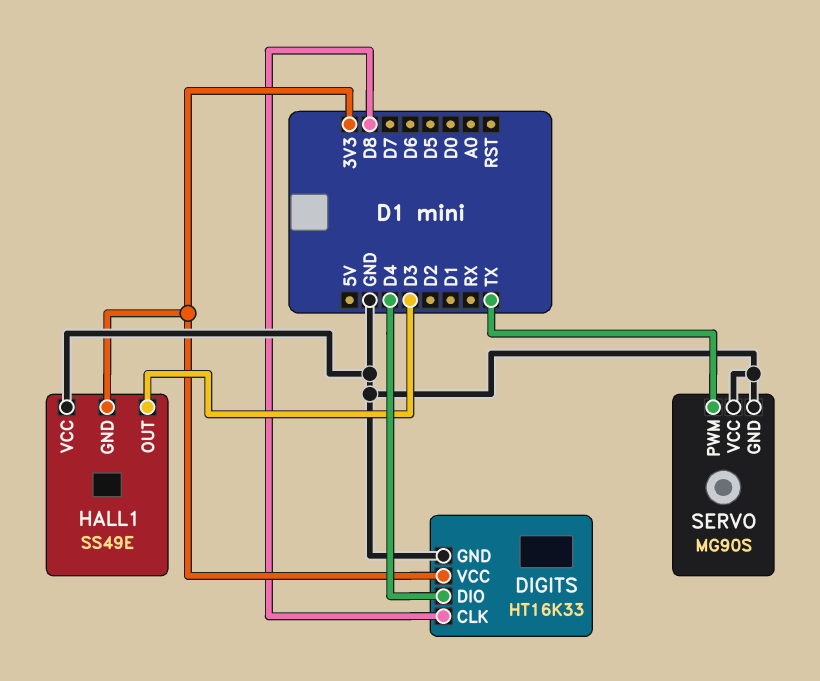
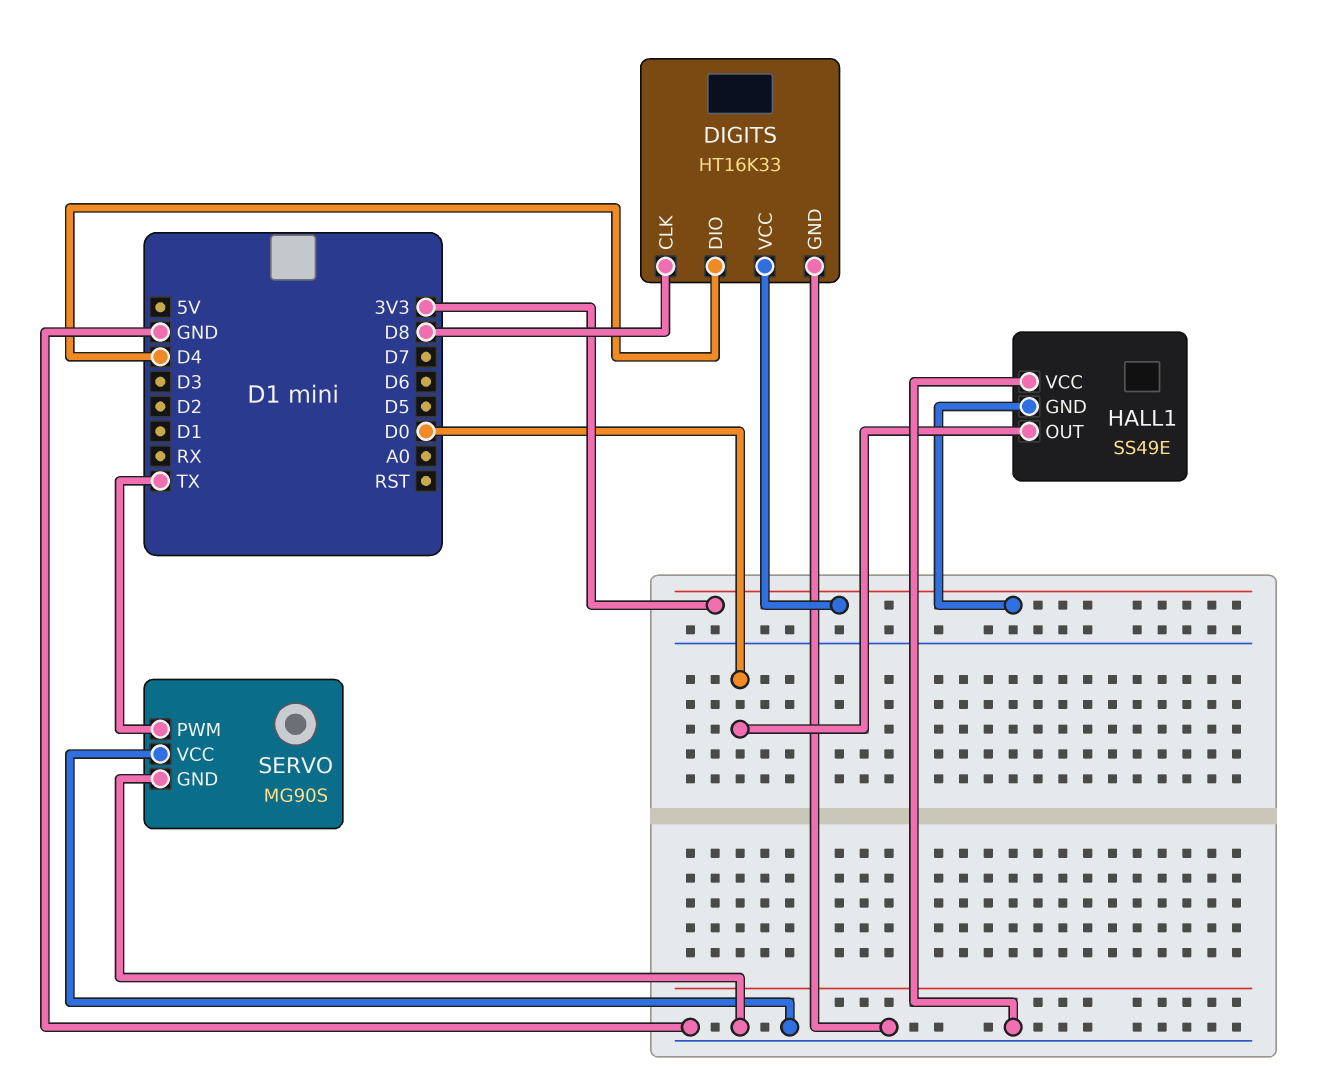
HALL1 pin OUT: D3 -> D0

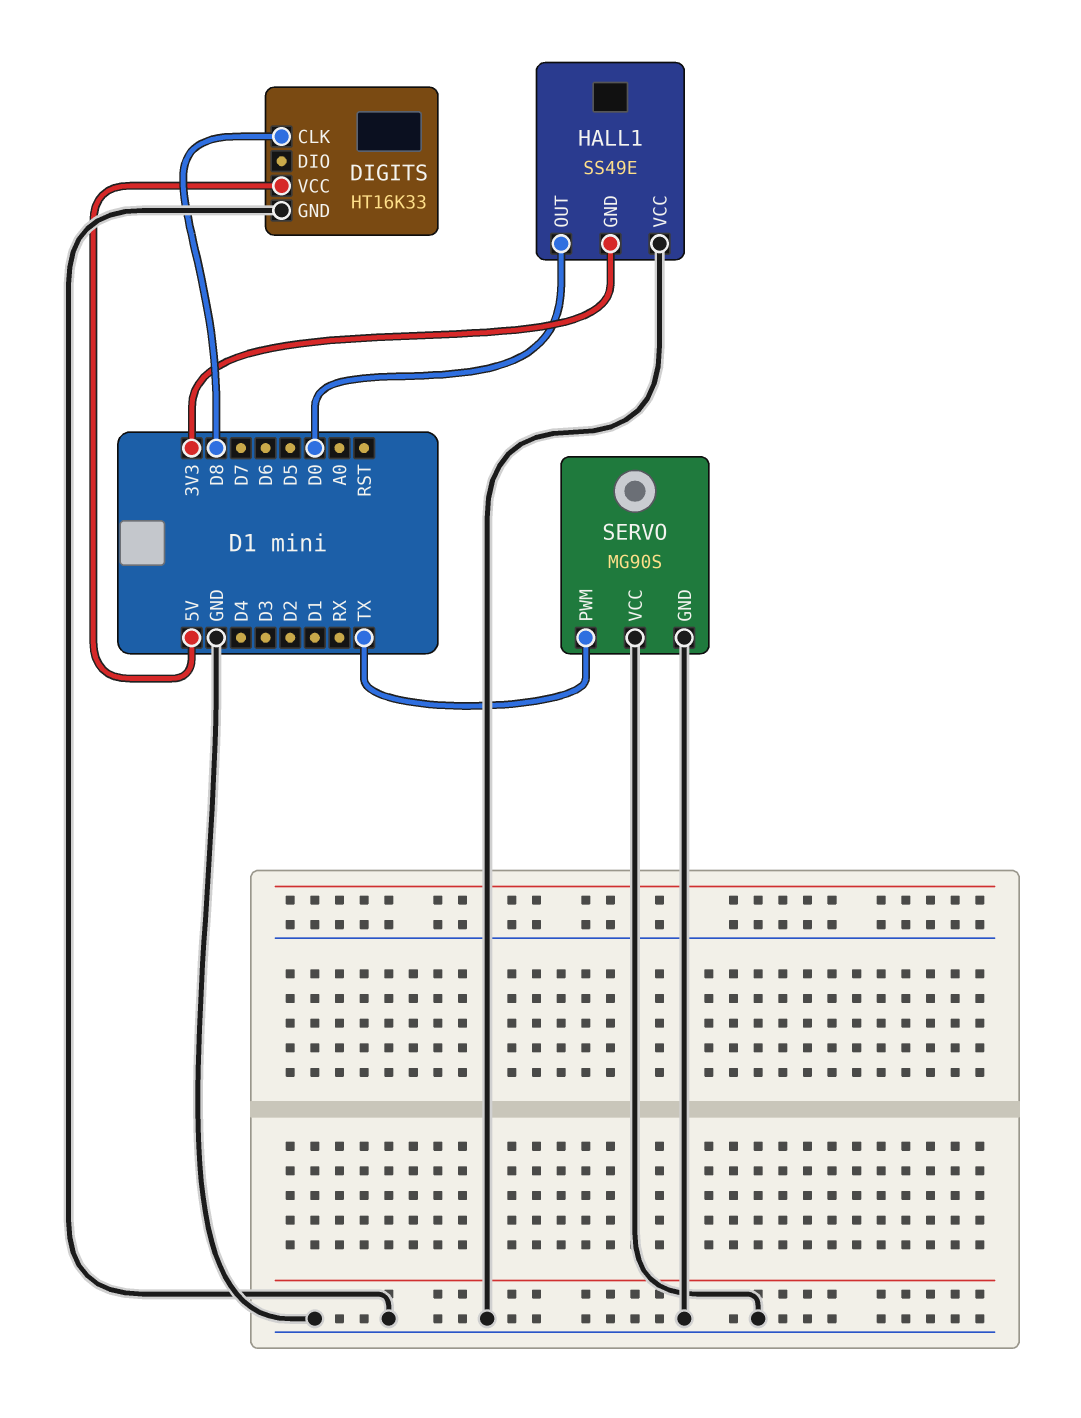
DIGITS pin DIO: D4 -> none
DIGITS pin VCC: 3V3 -> 5V

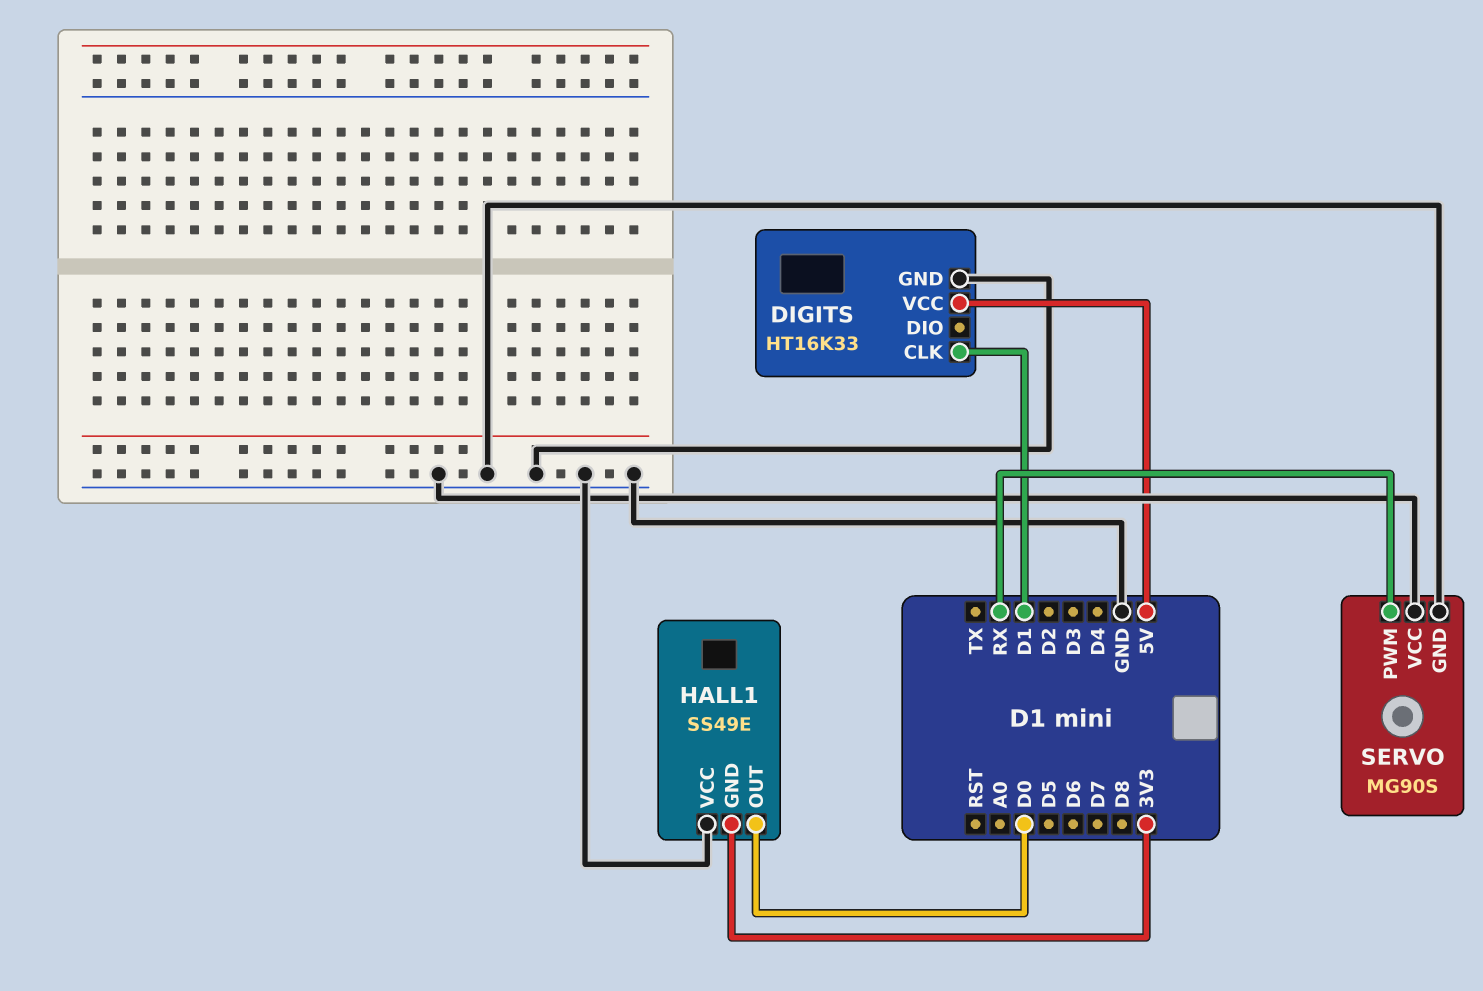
DIGITS pin CLK: D8 -> D1
SERVO pin PWM: TX -> RX

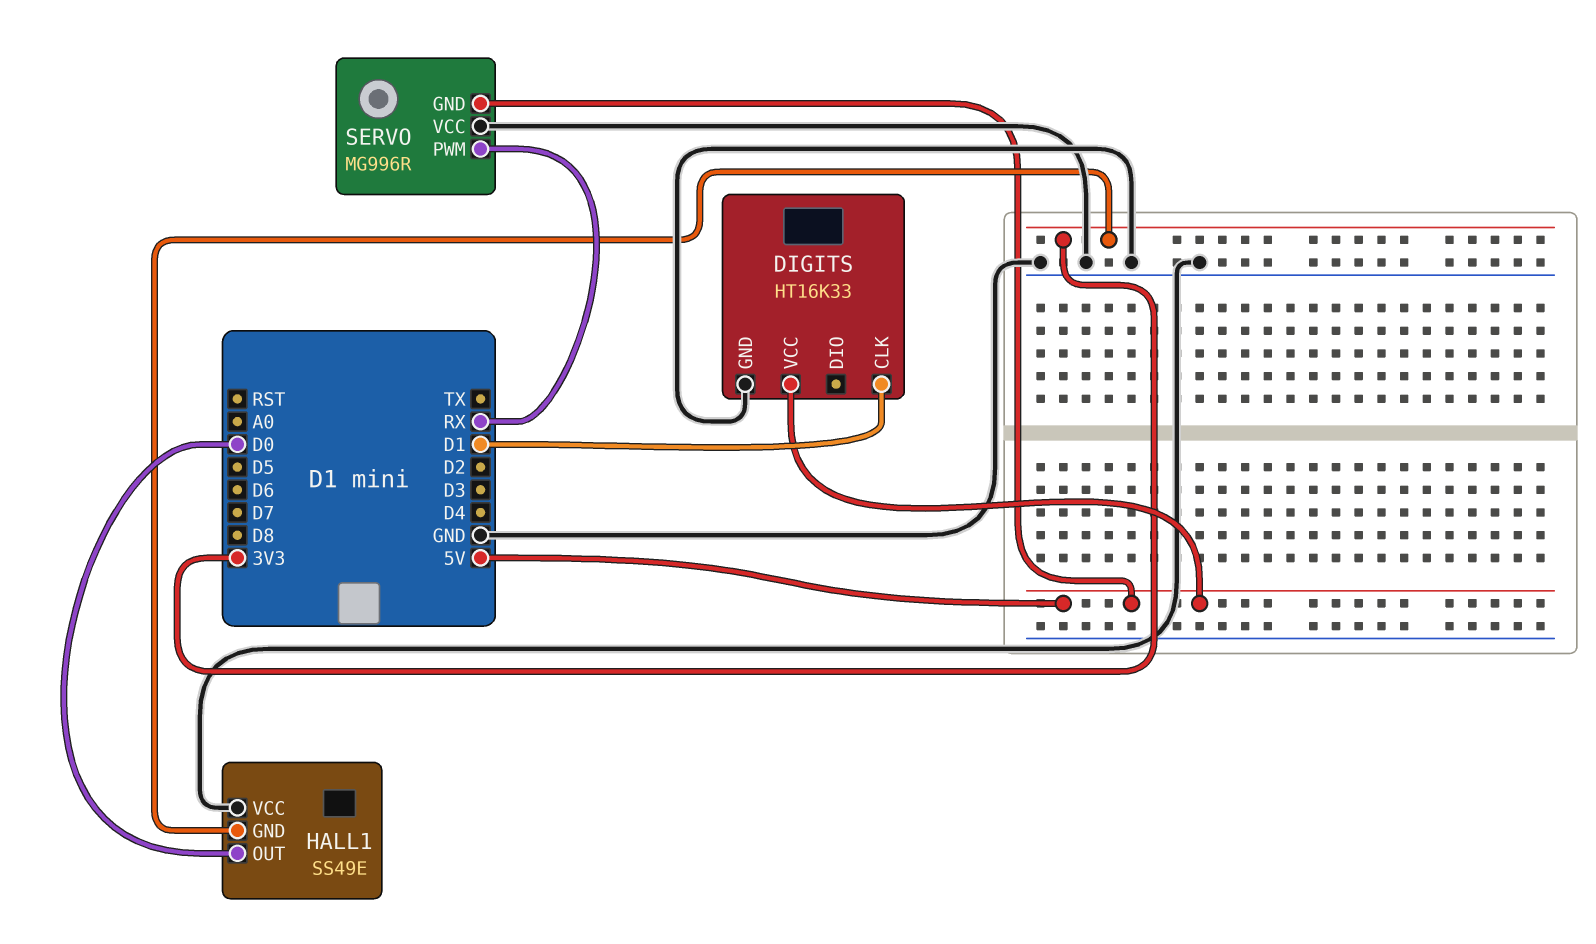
SERVO: MG90S -> MG996R
SERVO pin GND: GND -> 5V

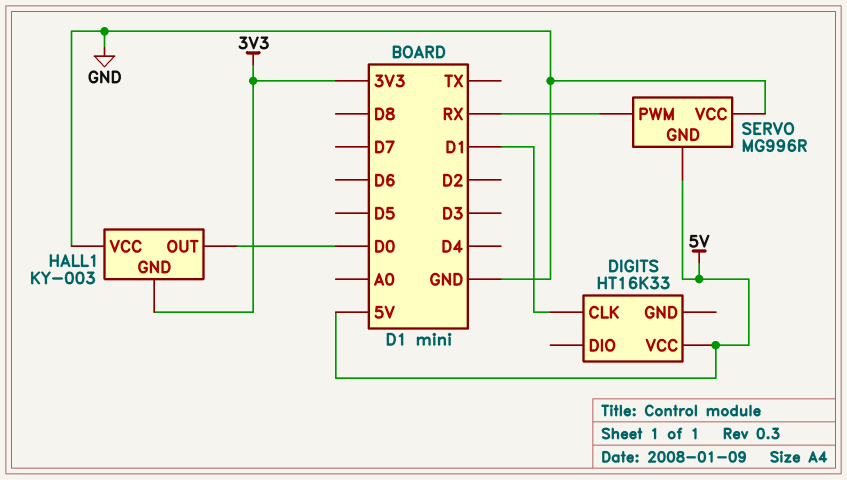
DIGITS pin GND: GND -> none
HALL1: SS49E -> KY-003

